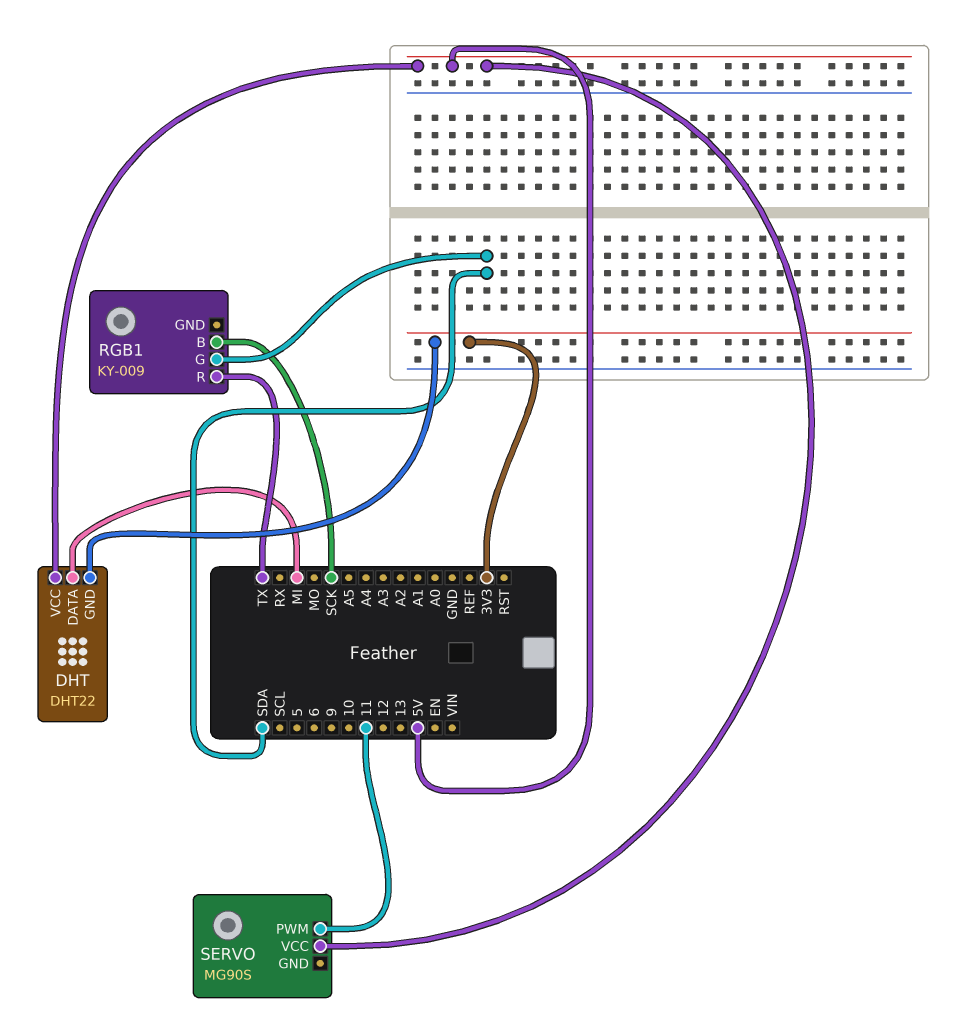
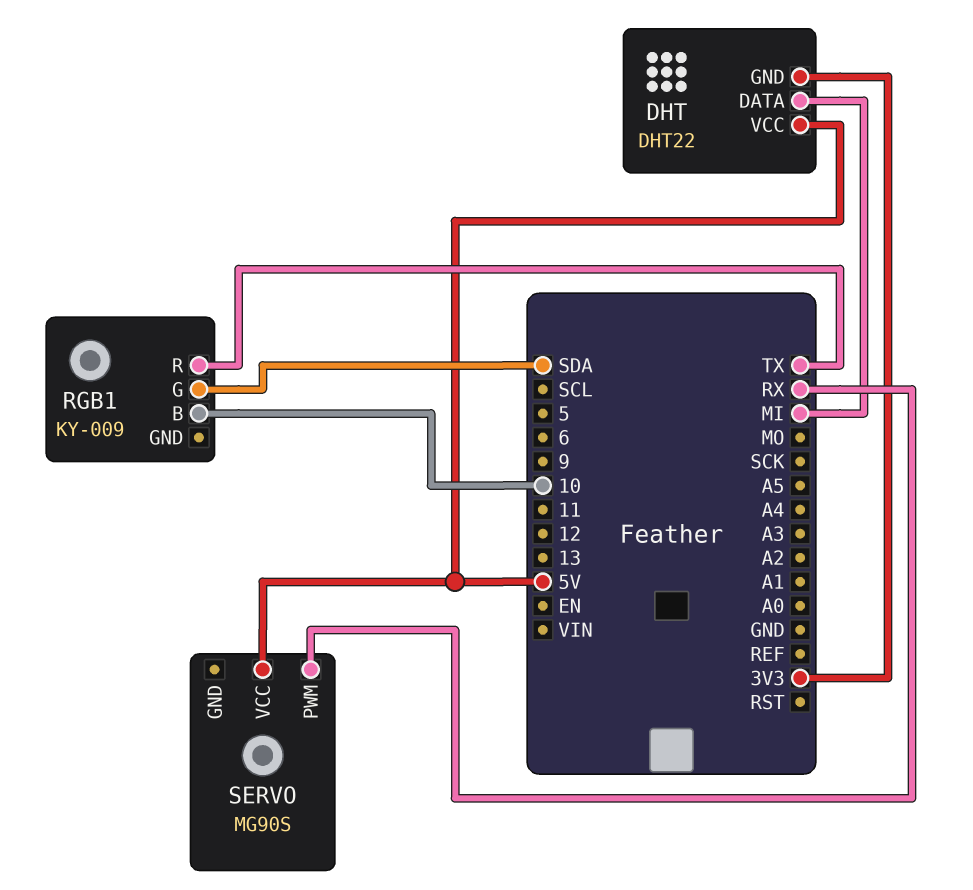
RGB1 pin B: SCK -> 10
SERVO pin PWM: 11 -> RX

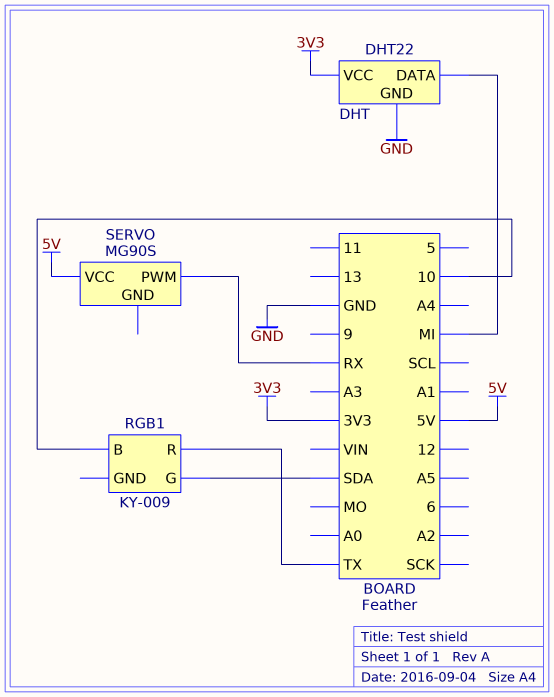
DHT pin GND: 3V3 -> GND
DHT pin VCC: 5V -> 3V3

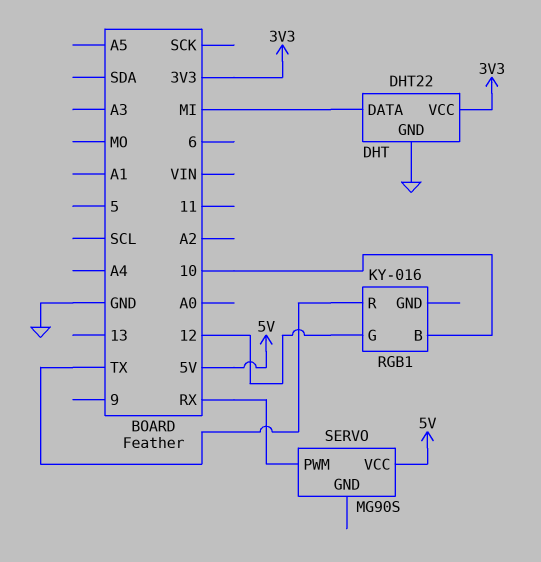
RGB1: KY-009 -> KY-016
RGB1 pin G: SDA -> 12

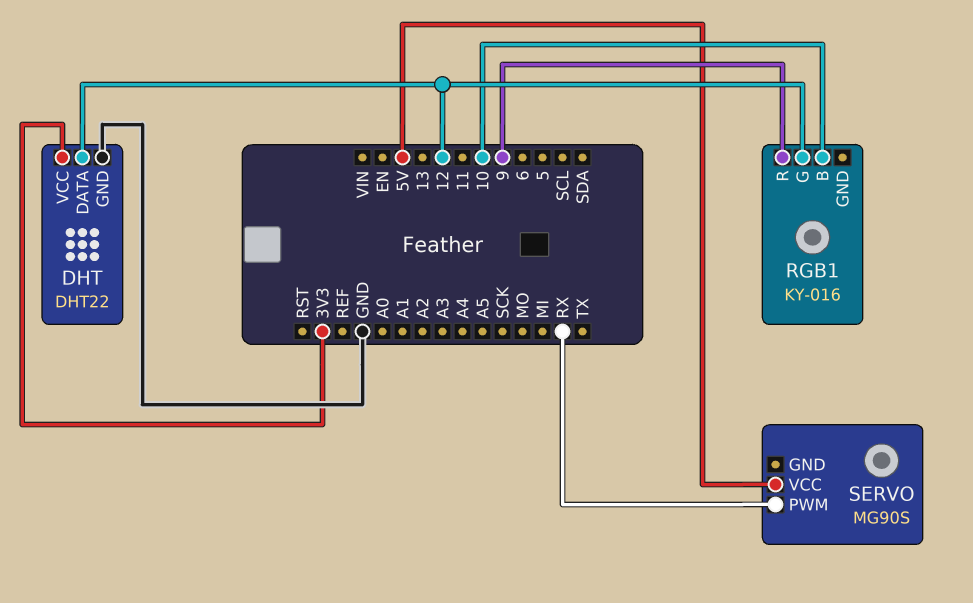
DHT pin DATA: MI -> 12
RGB1 pin R: TX -> 9

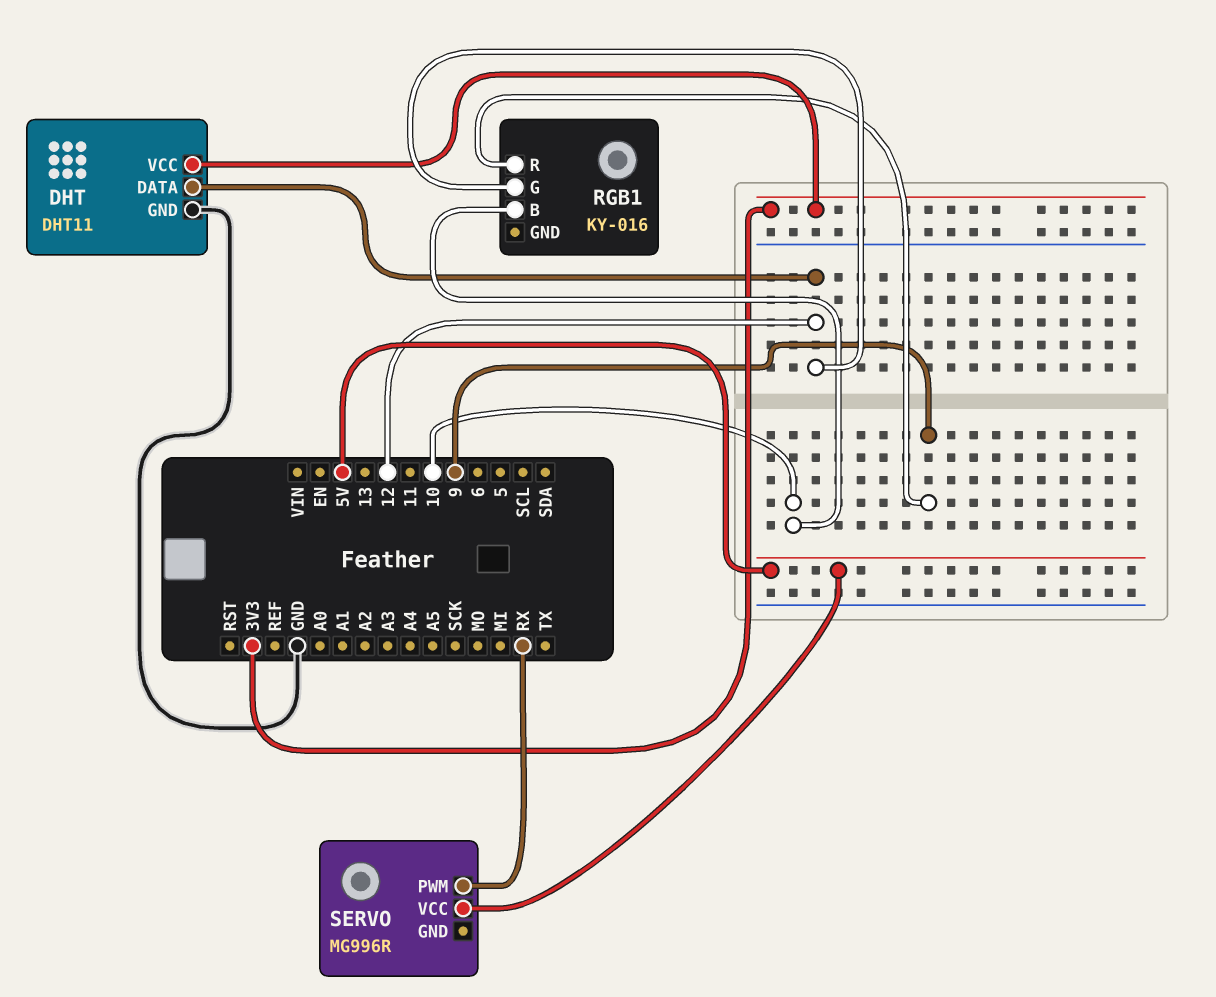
DHT: DHT22 -> DHT11
SERVO: MG90S -> MG996R

